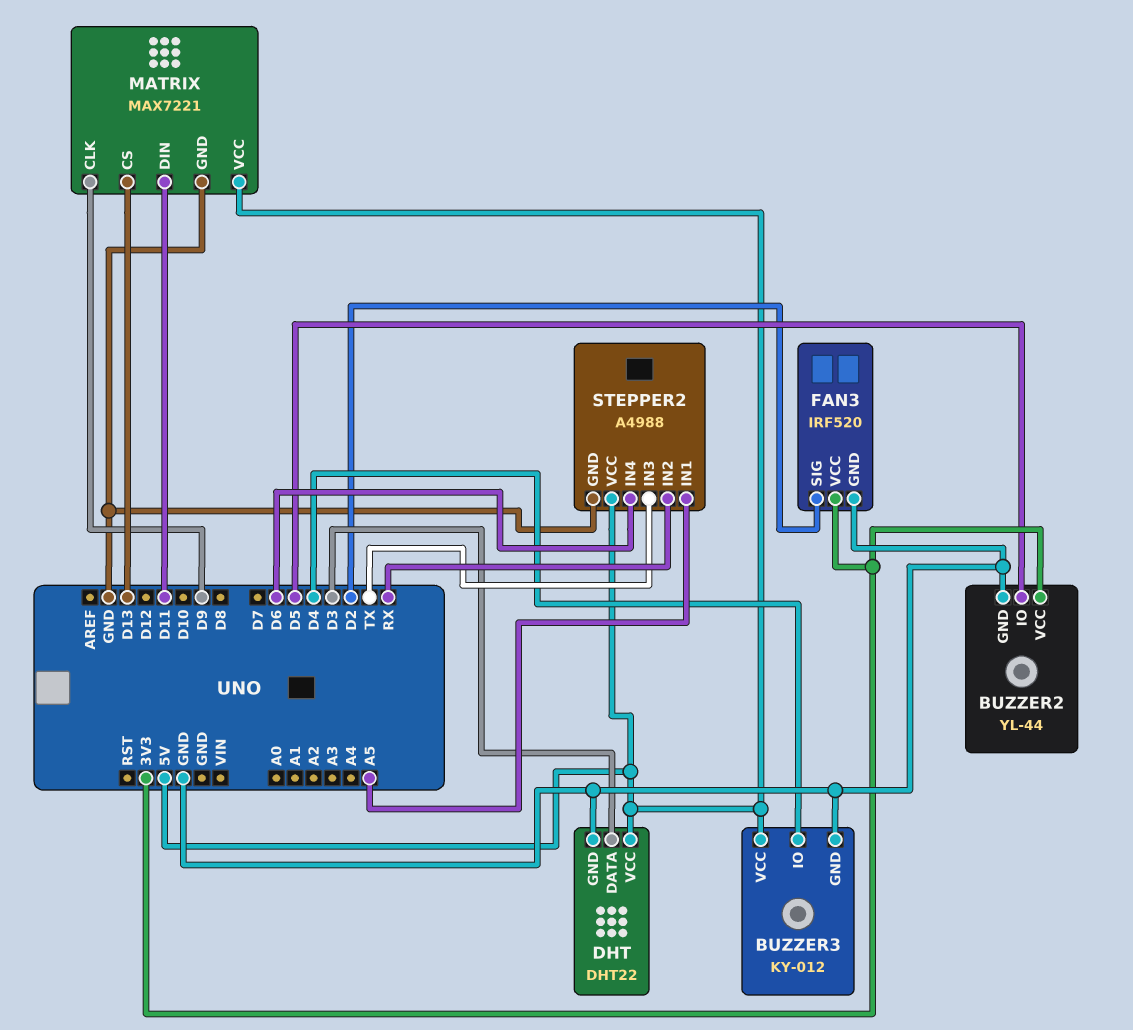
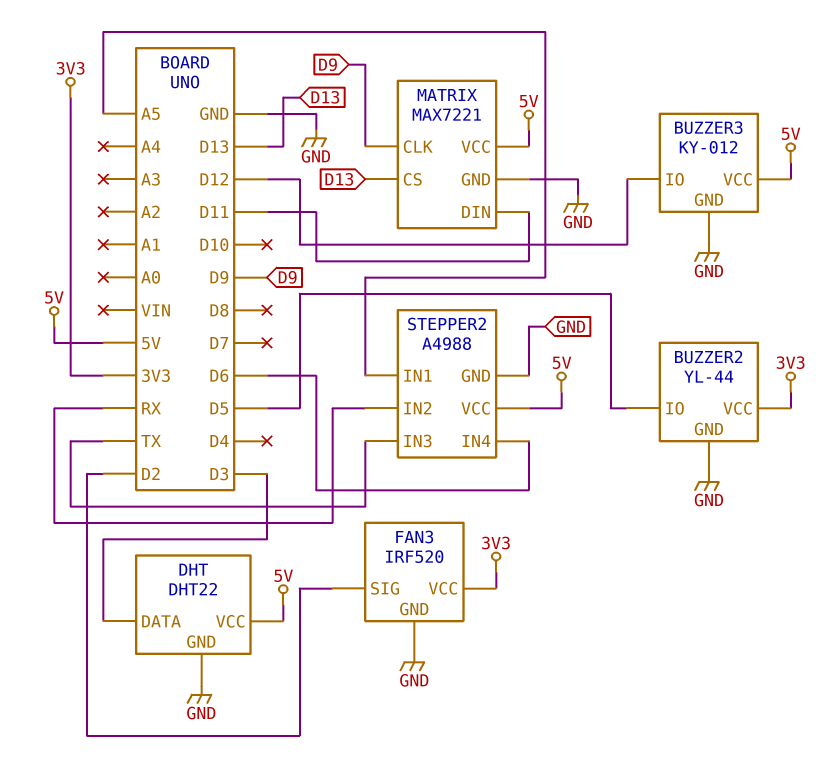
BUZZER3 pin IO: D4 -> D12

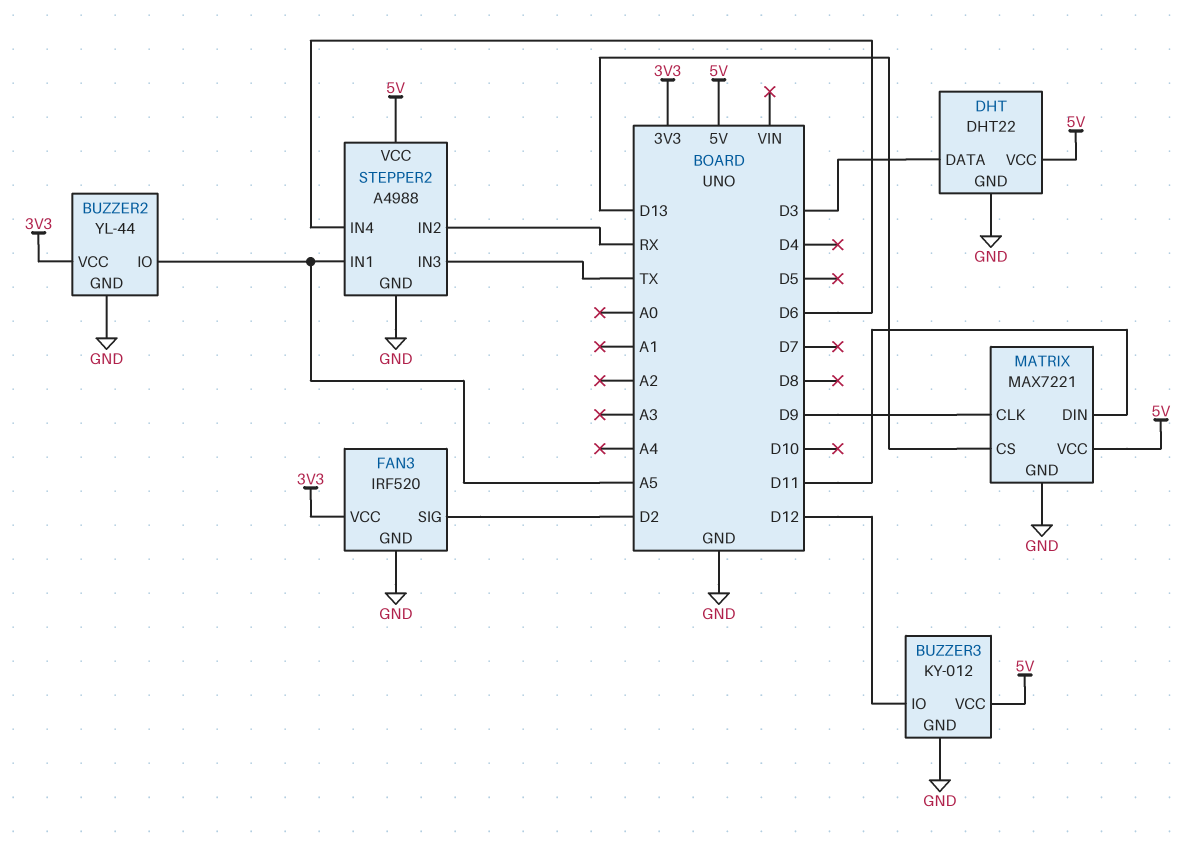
BUZZER2 pin IO: D5 -> A5

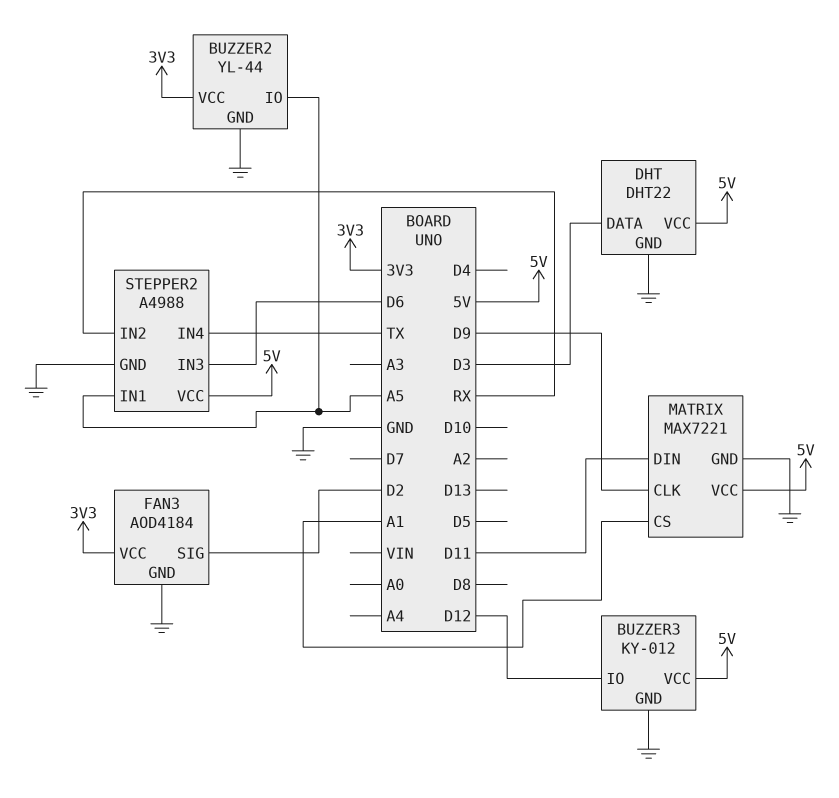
FAN3: IRF520 -> AOD4184
MATRIX pin CS: D13 -> A1
STEPPER2 pin IN3: TX -> D6
STEPPER2 pin IN4: D6 -> TX

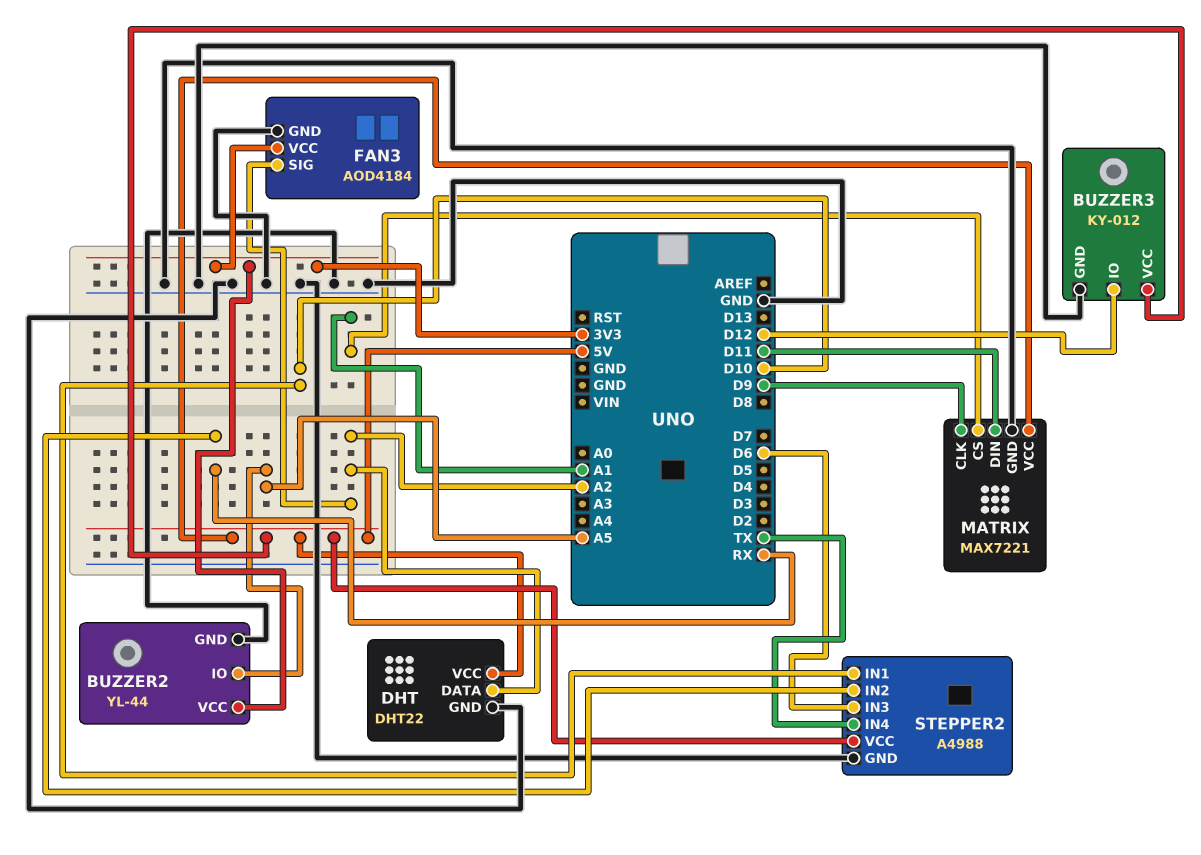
DHT pin DATA: D3 -> A2
FAN3 pin SIG: D2 -> A2
STEPPER2 pin IN1: A5 -> D10

